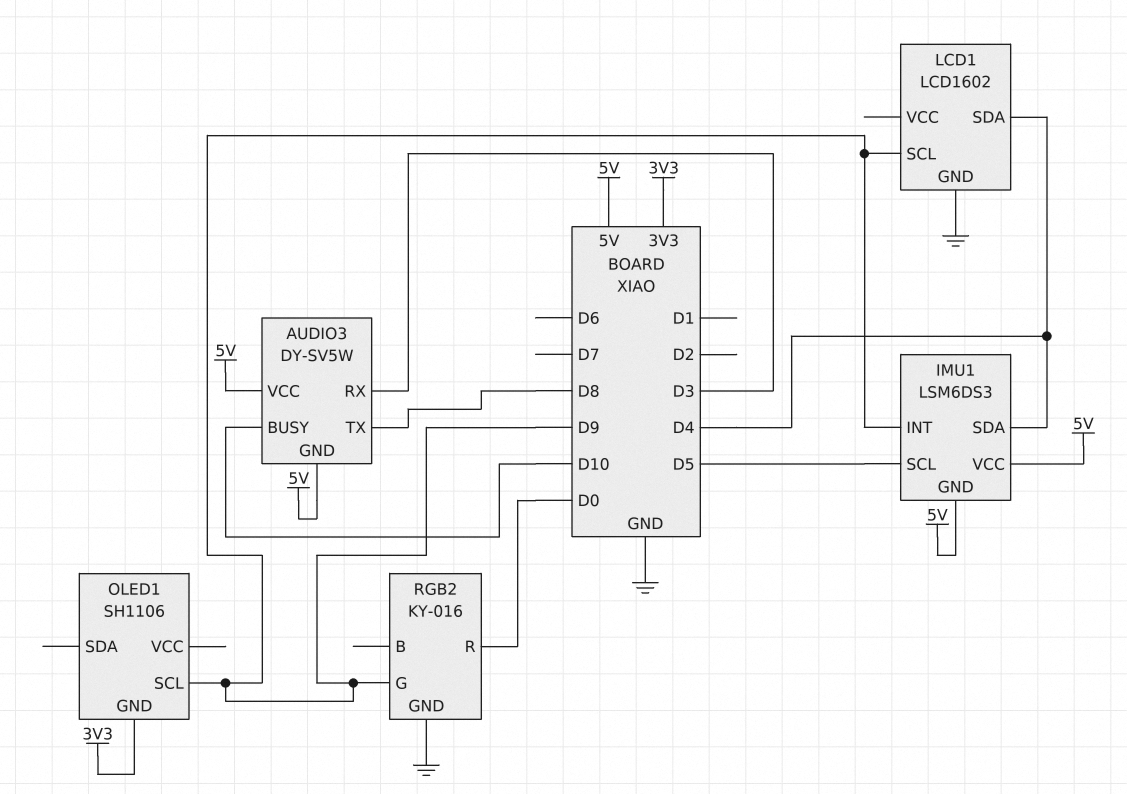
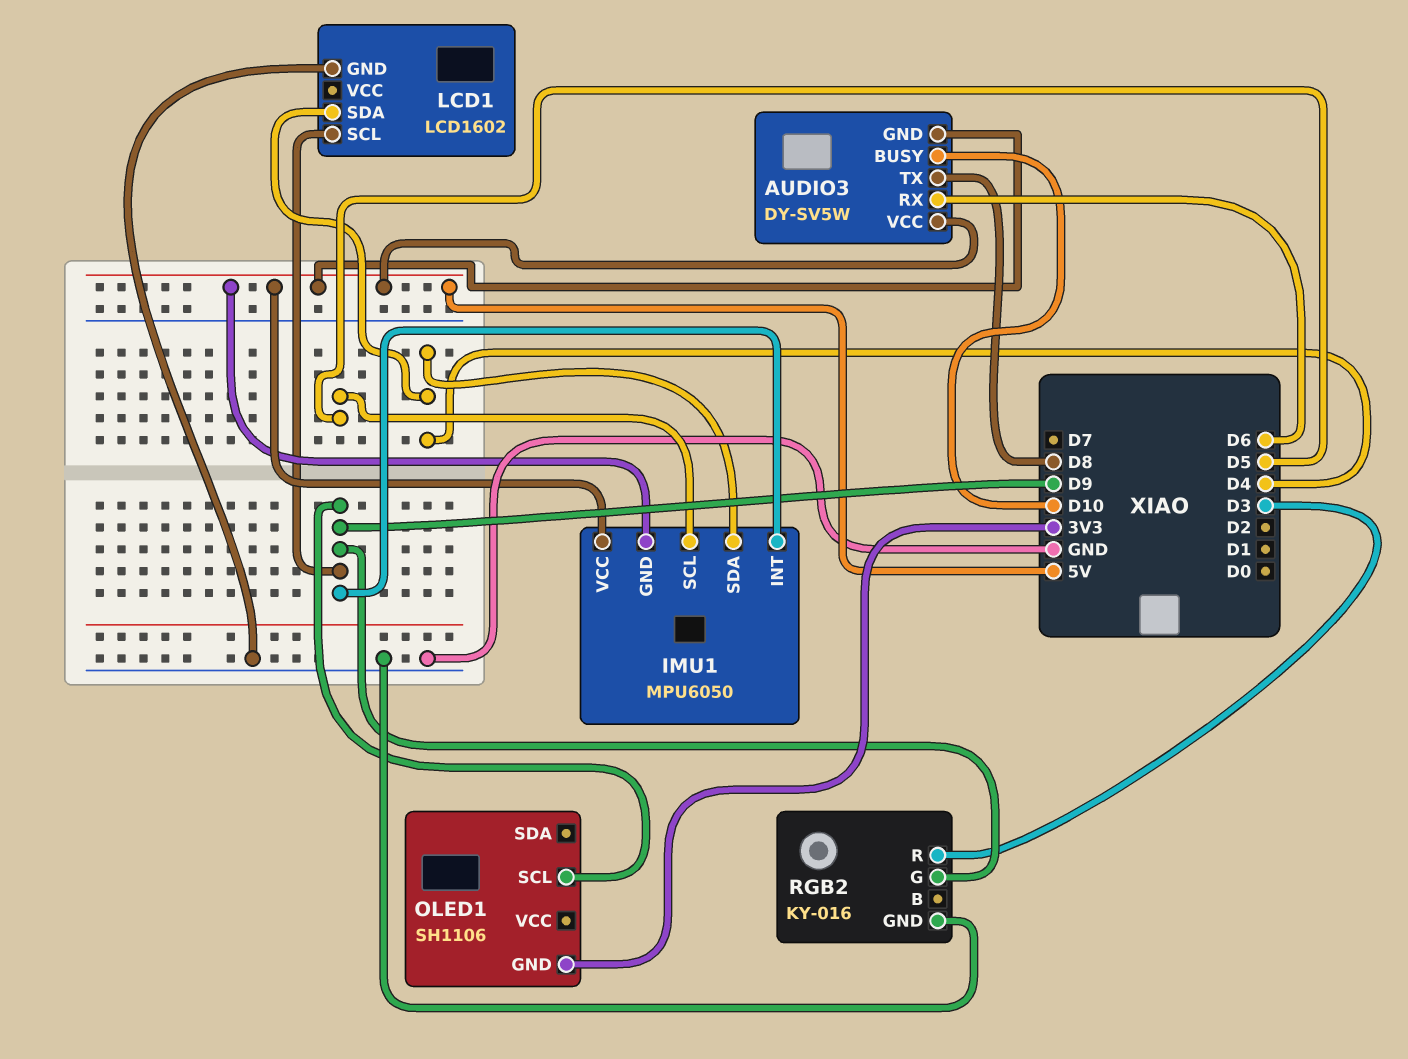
AUDIO3 pin RX: D3 -> D6
IMU1: LSM6DS3 -> MPU6050
RGB2 pin R: D0 -> D3

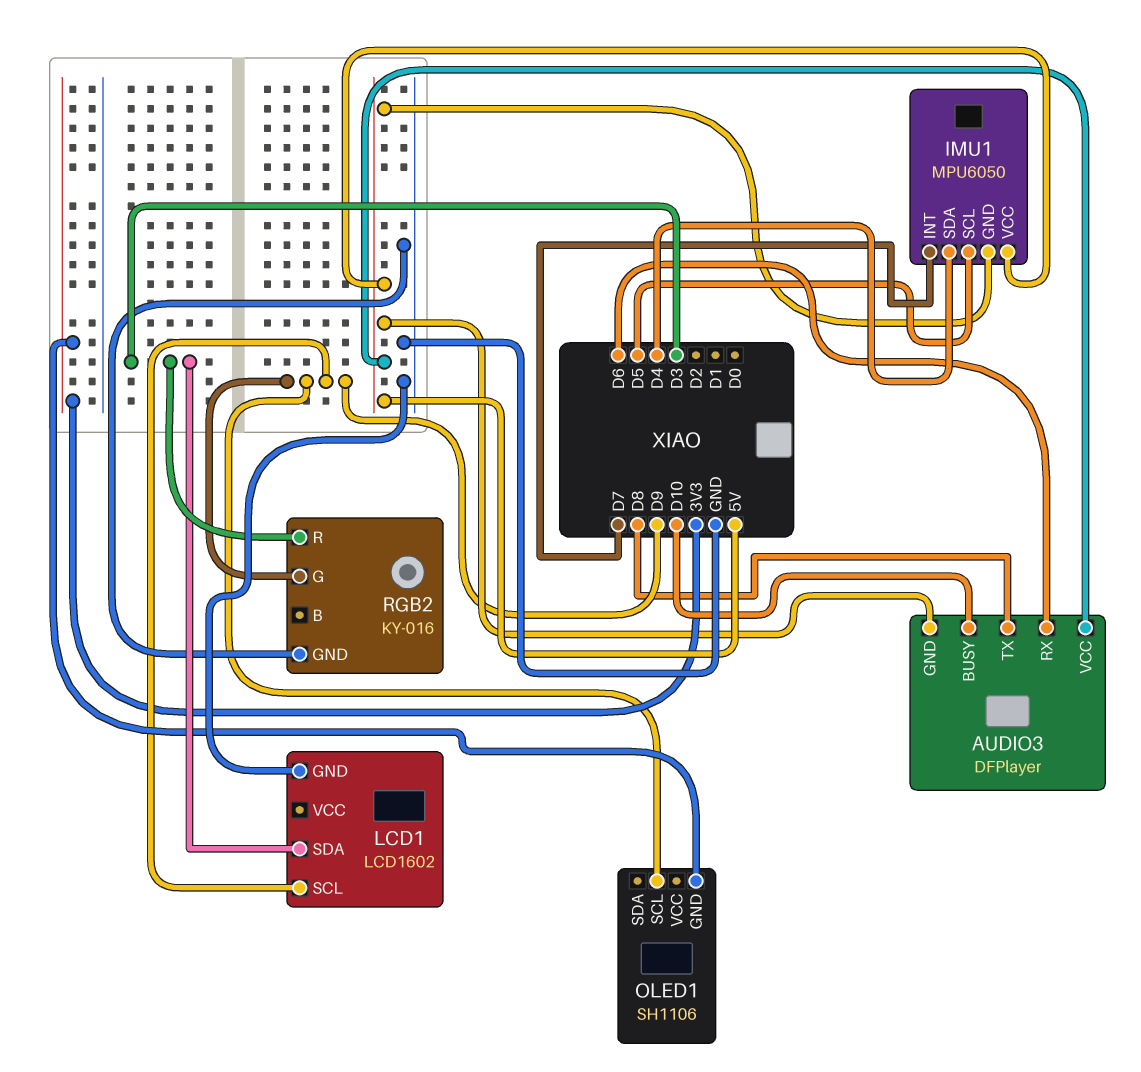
AUDIO3: DY-SV5W -> DFPlayer
IMU1 pin INT: D9 -> D7
LCD1 pin SDA: D4 -> D3

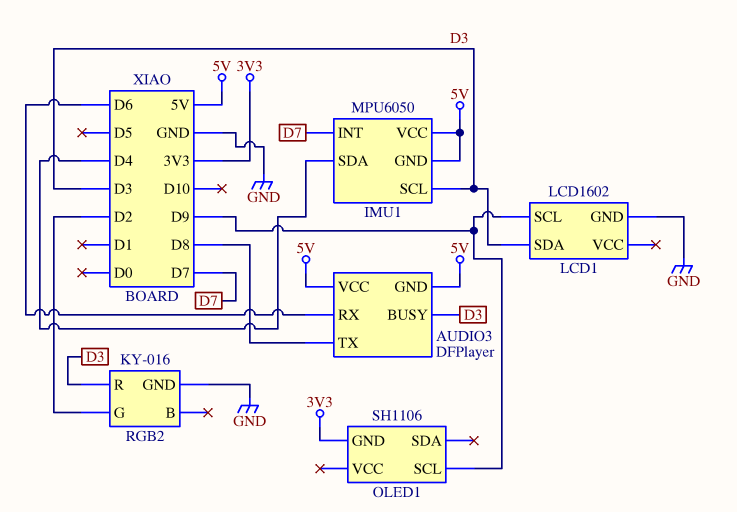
AUDIO3 pin BUSY: D10 -> D3
IMU1 pin SCL: D5 -> D3
RGB2 pin G: D9 -> D2

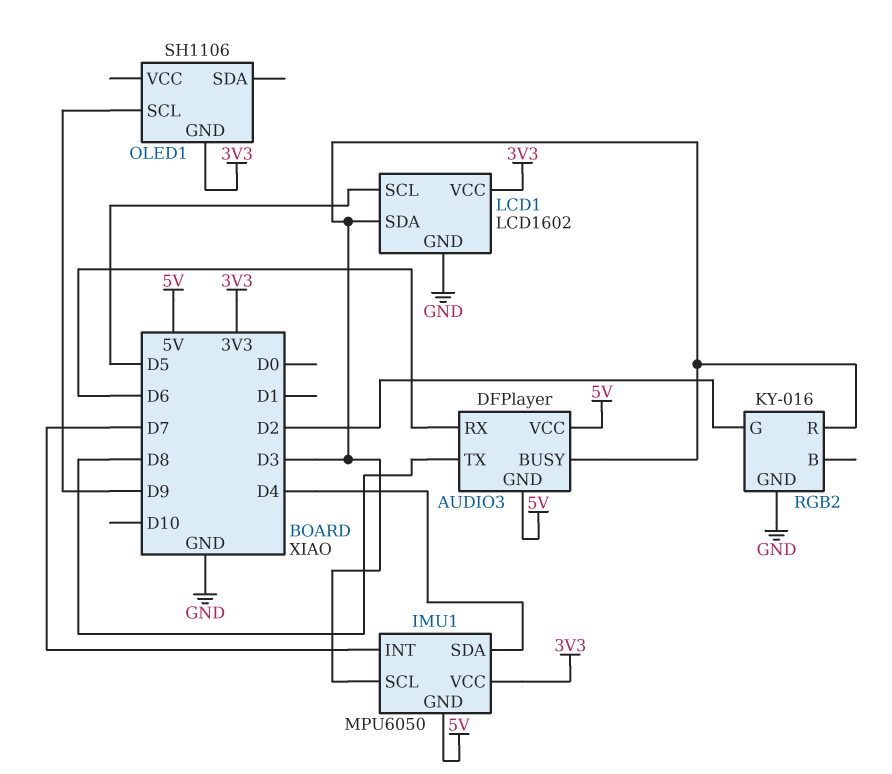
IMU1 pin VCC: 5V -> 3V3
LCD1 pin SCL: D9 -> D5
LCD1 pin VCC: none -> 3V3

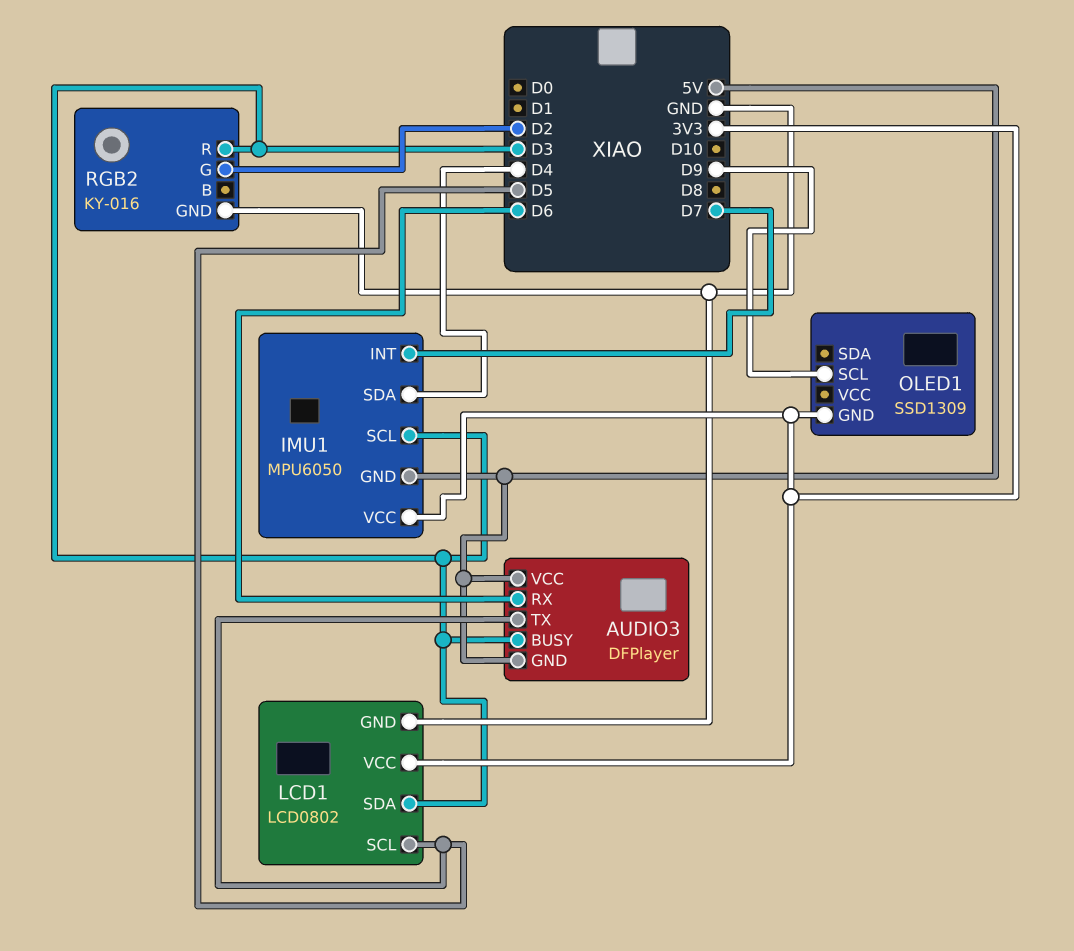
AUDIO3 pin TX: D8 -> D5
LCD1: LCD1602 -> LCD0802
OLED1: SH1106 -> SSD1309

